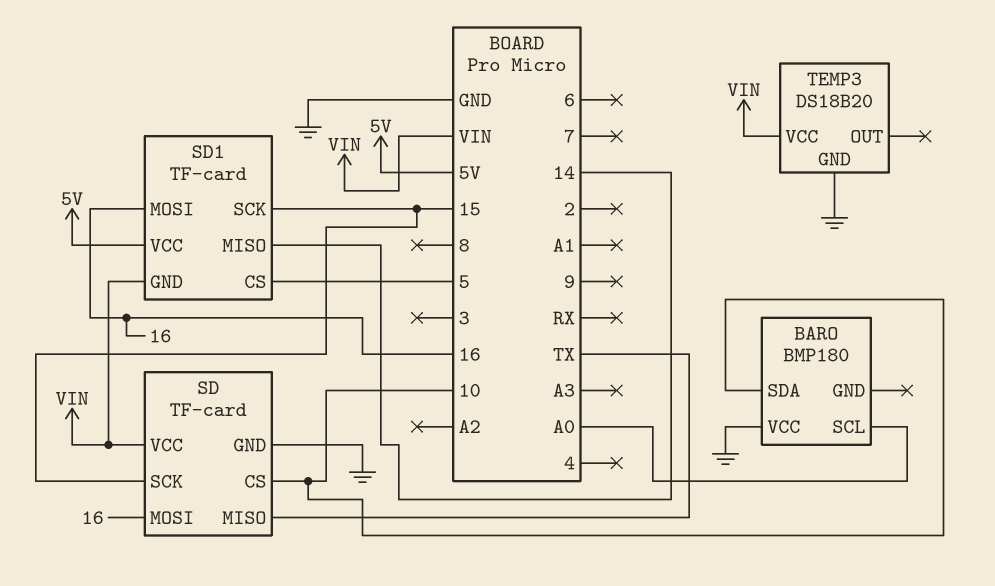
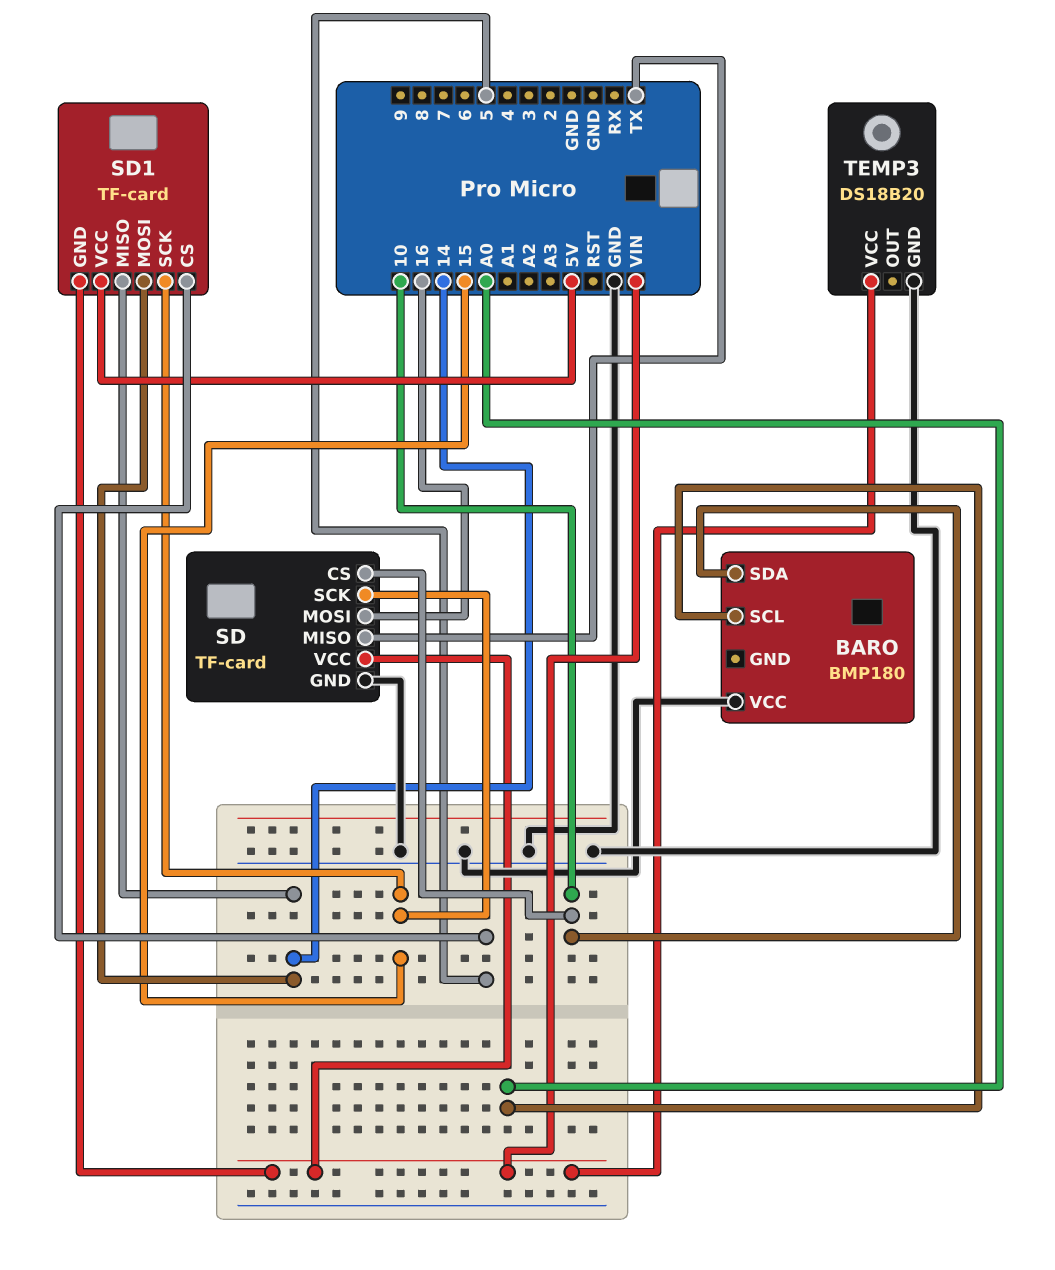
SD1 pin MOSI: 16 -> 14

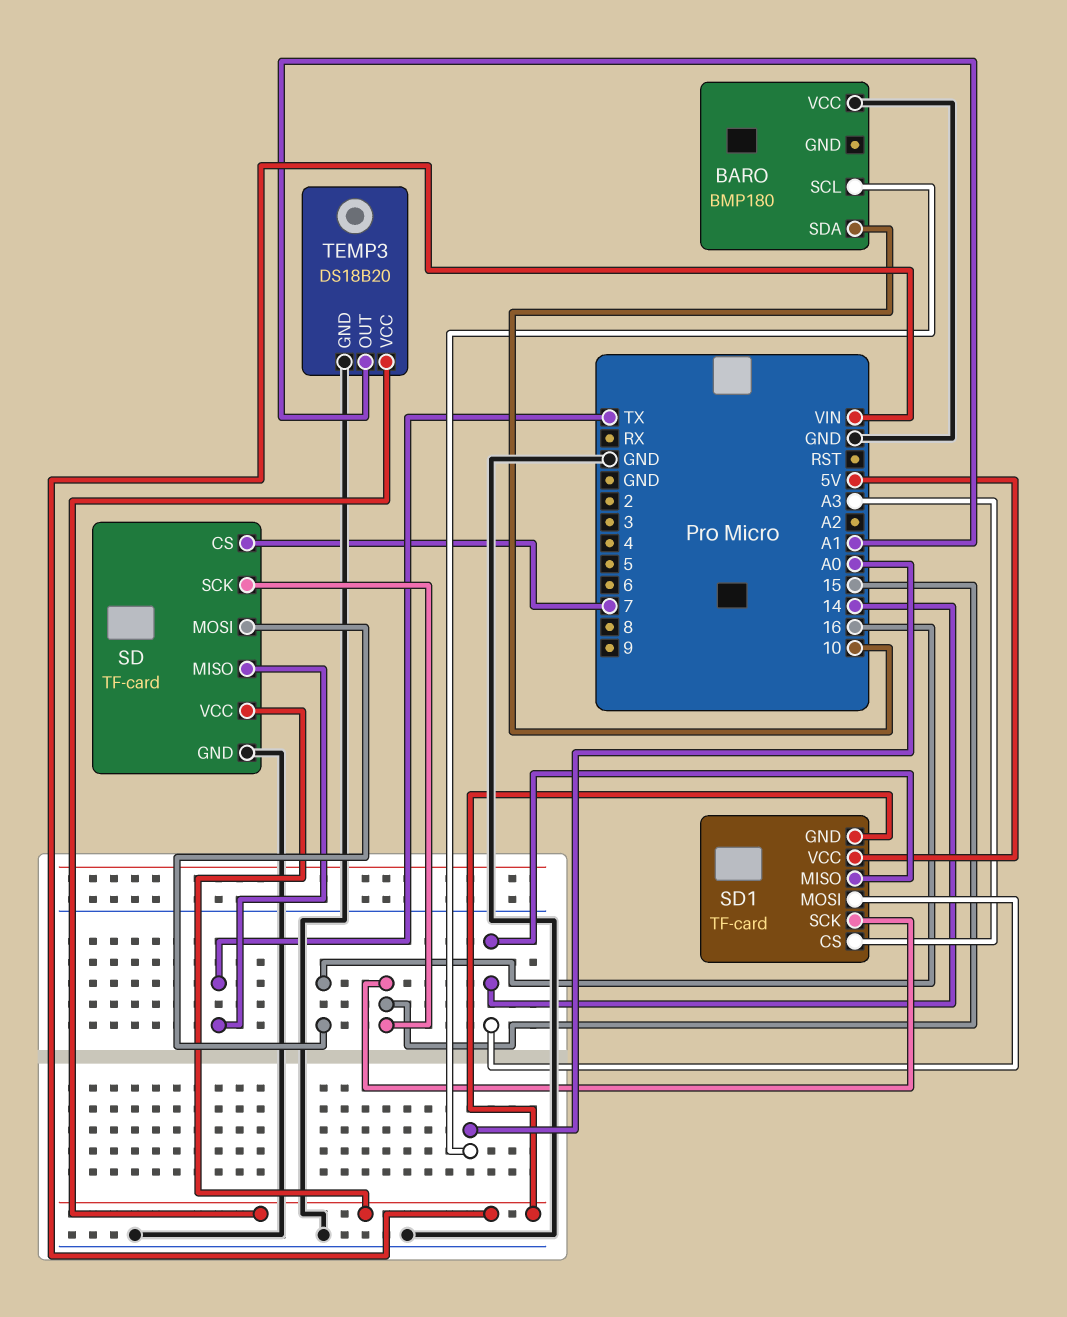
SD pin CS: 10 -> 7
SD1 pin CS: 5 -> A3
TEMP3 pin OUT: none -> A1

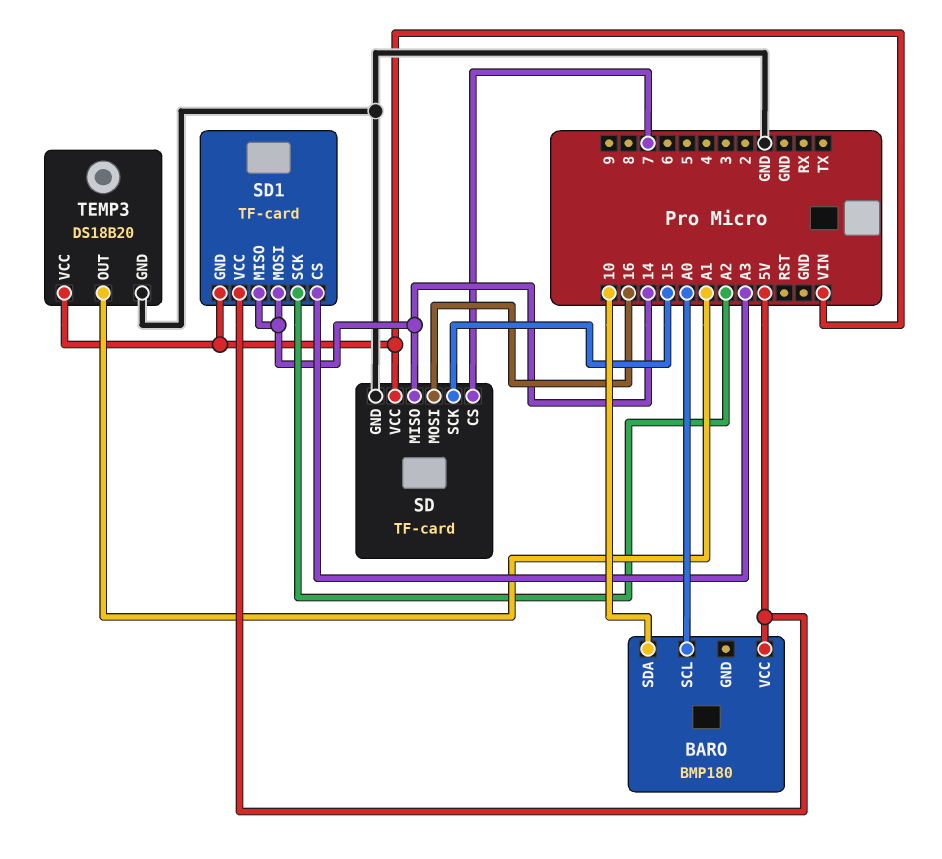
BARO pin VCC: GND -> 5V
SD pin MISO: TX -> 14
SD1 pin SCK: 15 -> A2

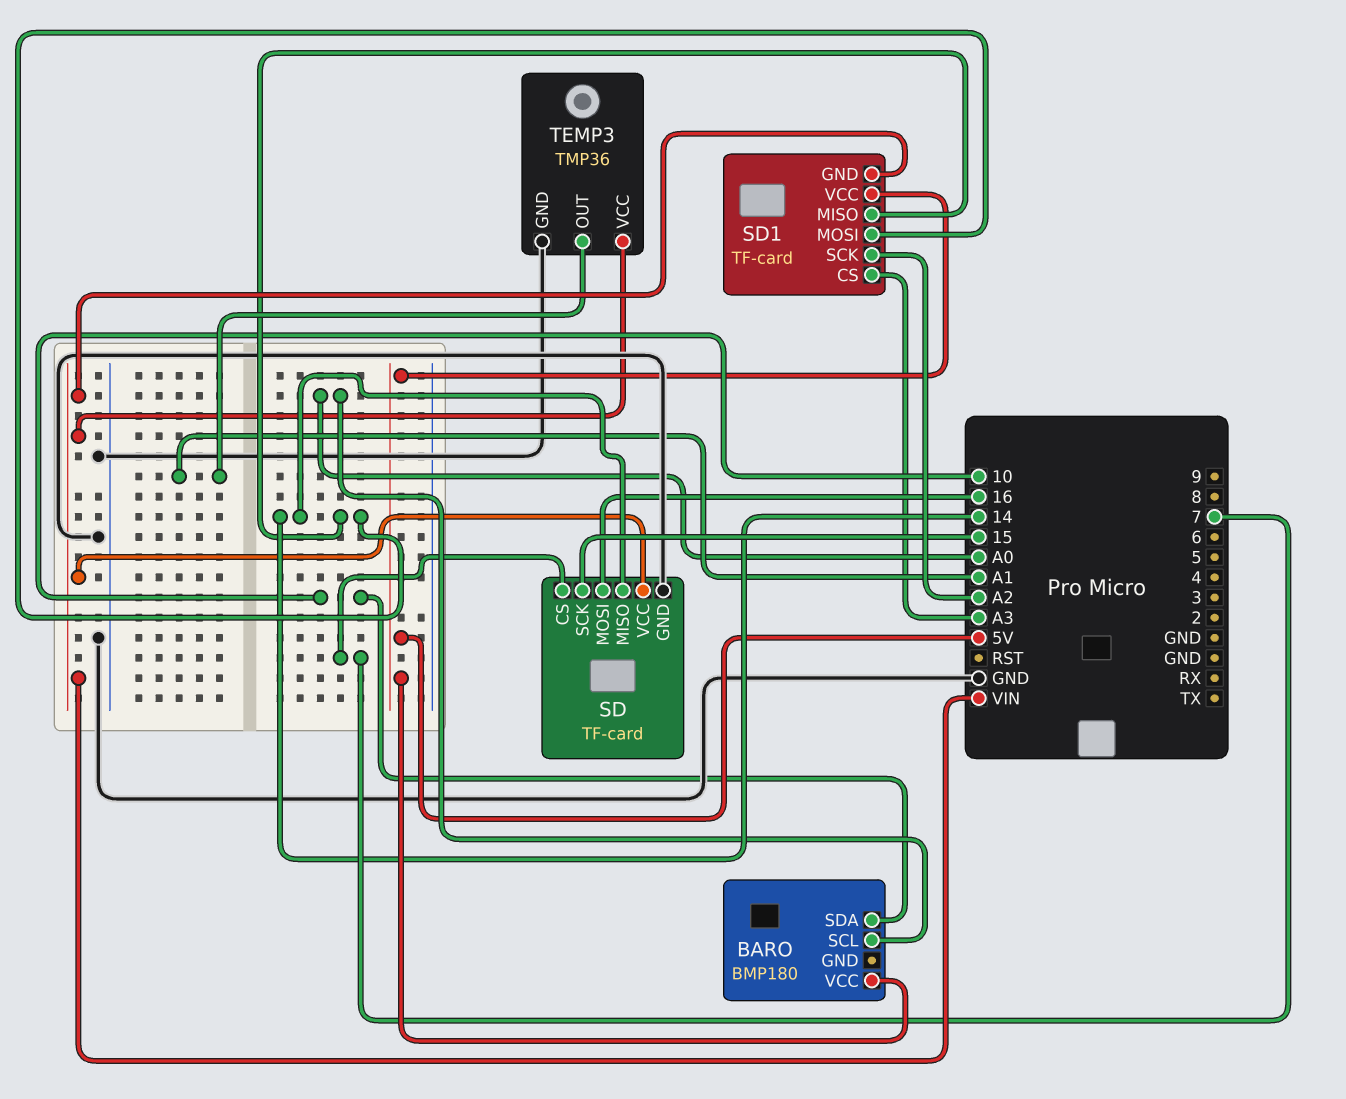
TEMP3: DS18B20 -> TMP36

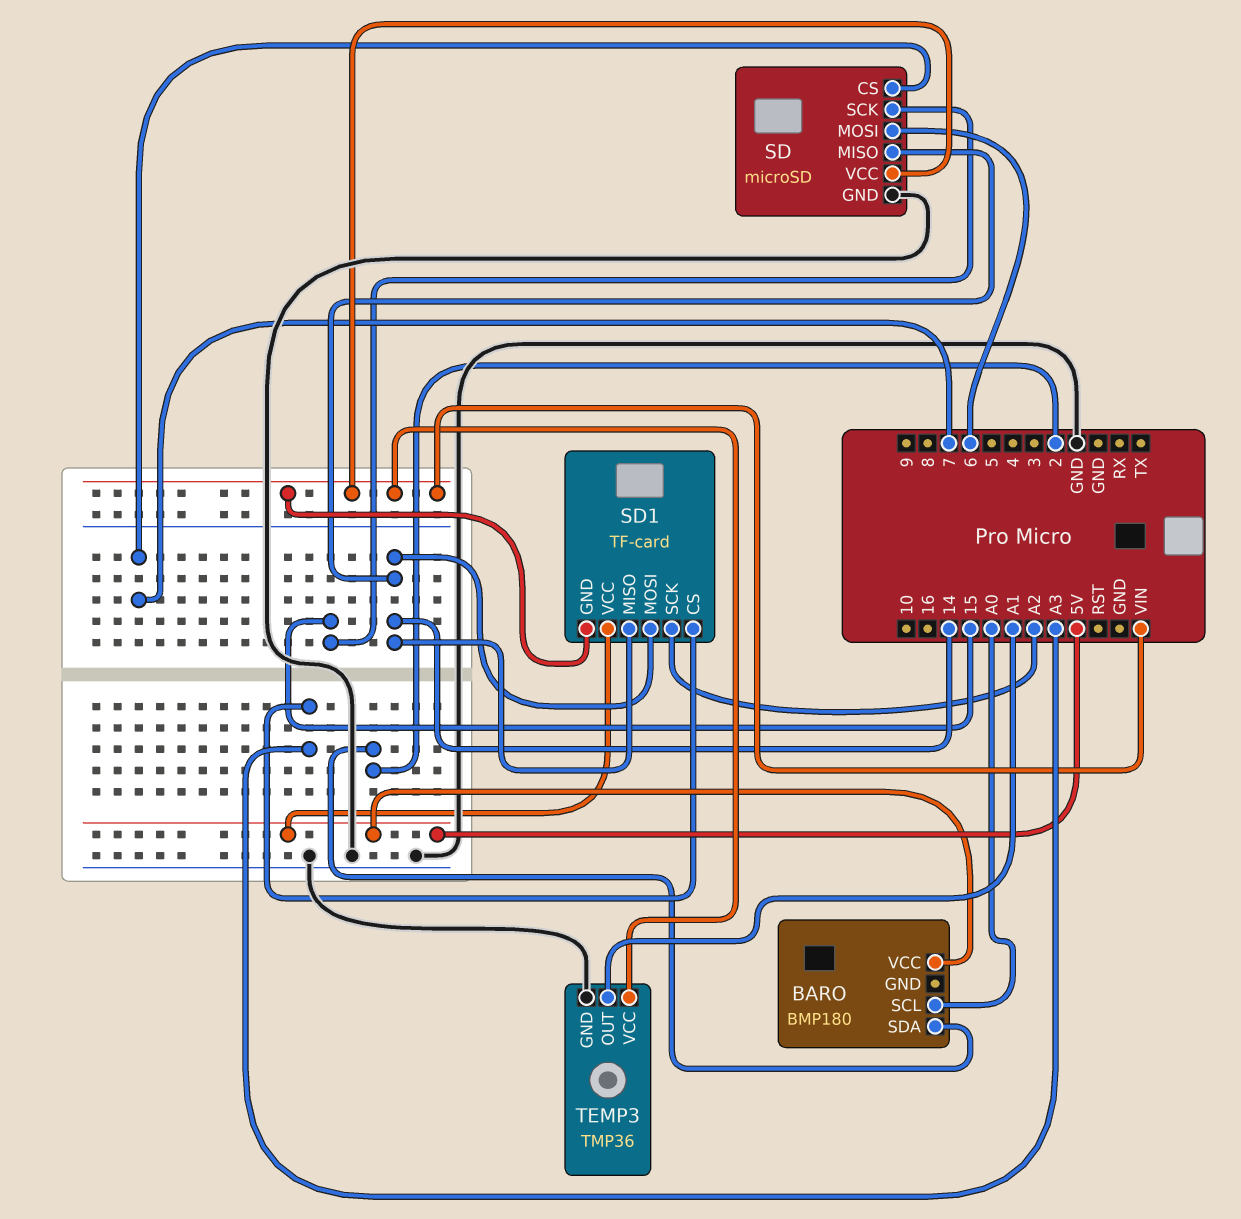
BARO pin SDA: 10 -> 2
SD: TF-card -> microSD
SD pin MOSI: 16 -> 6

